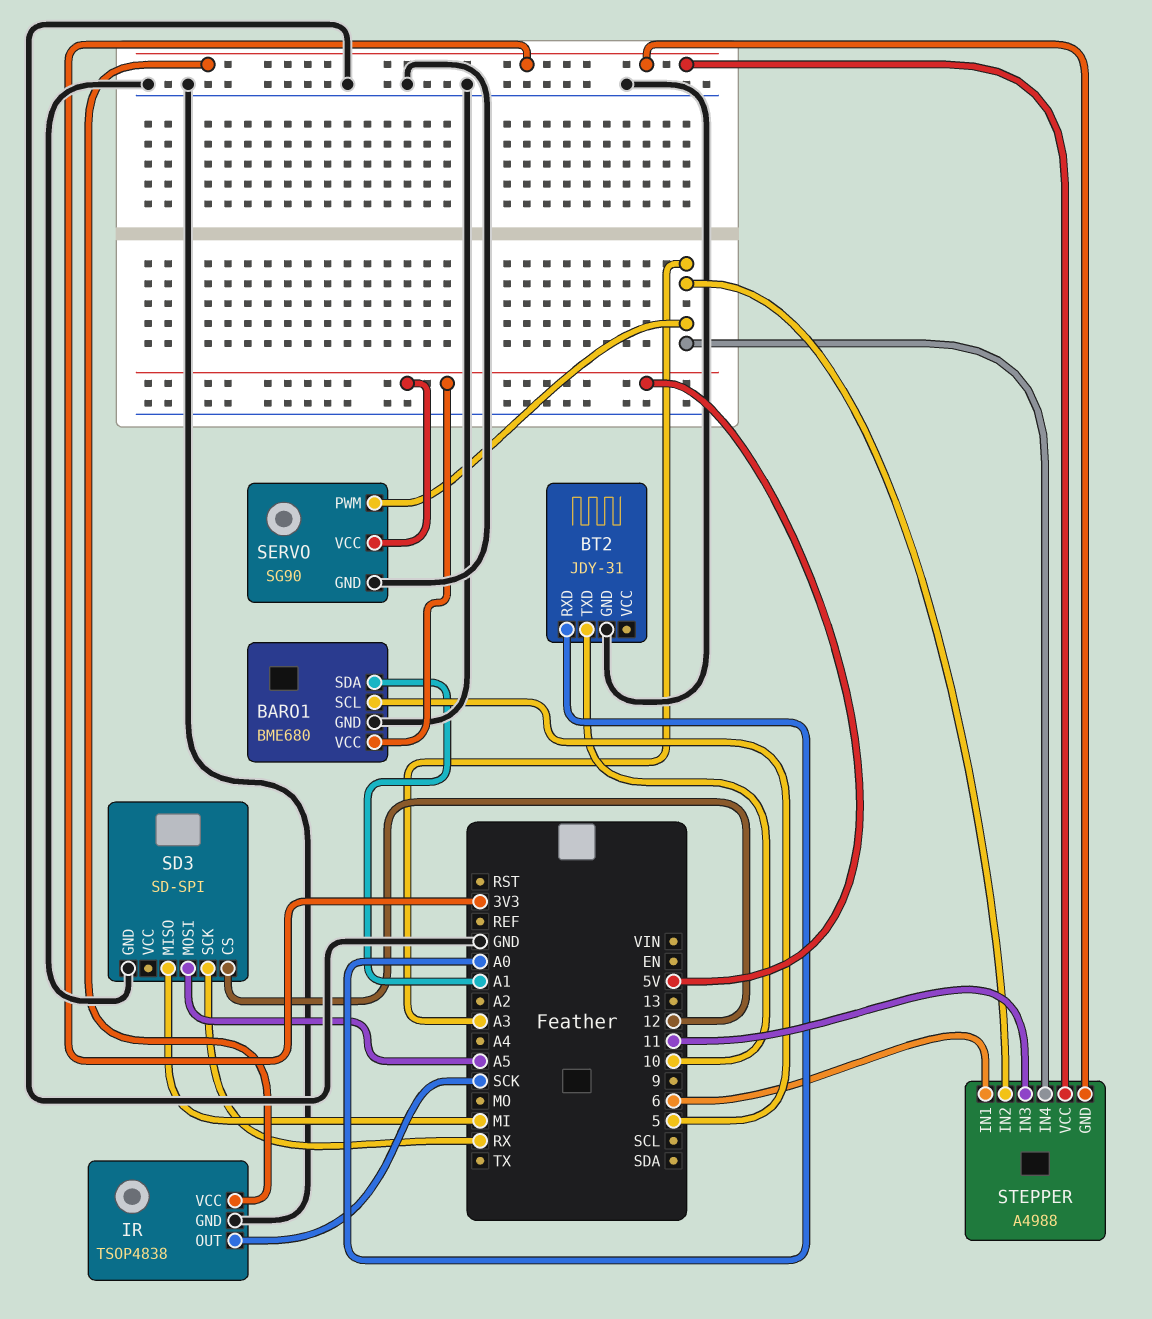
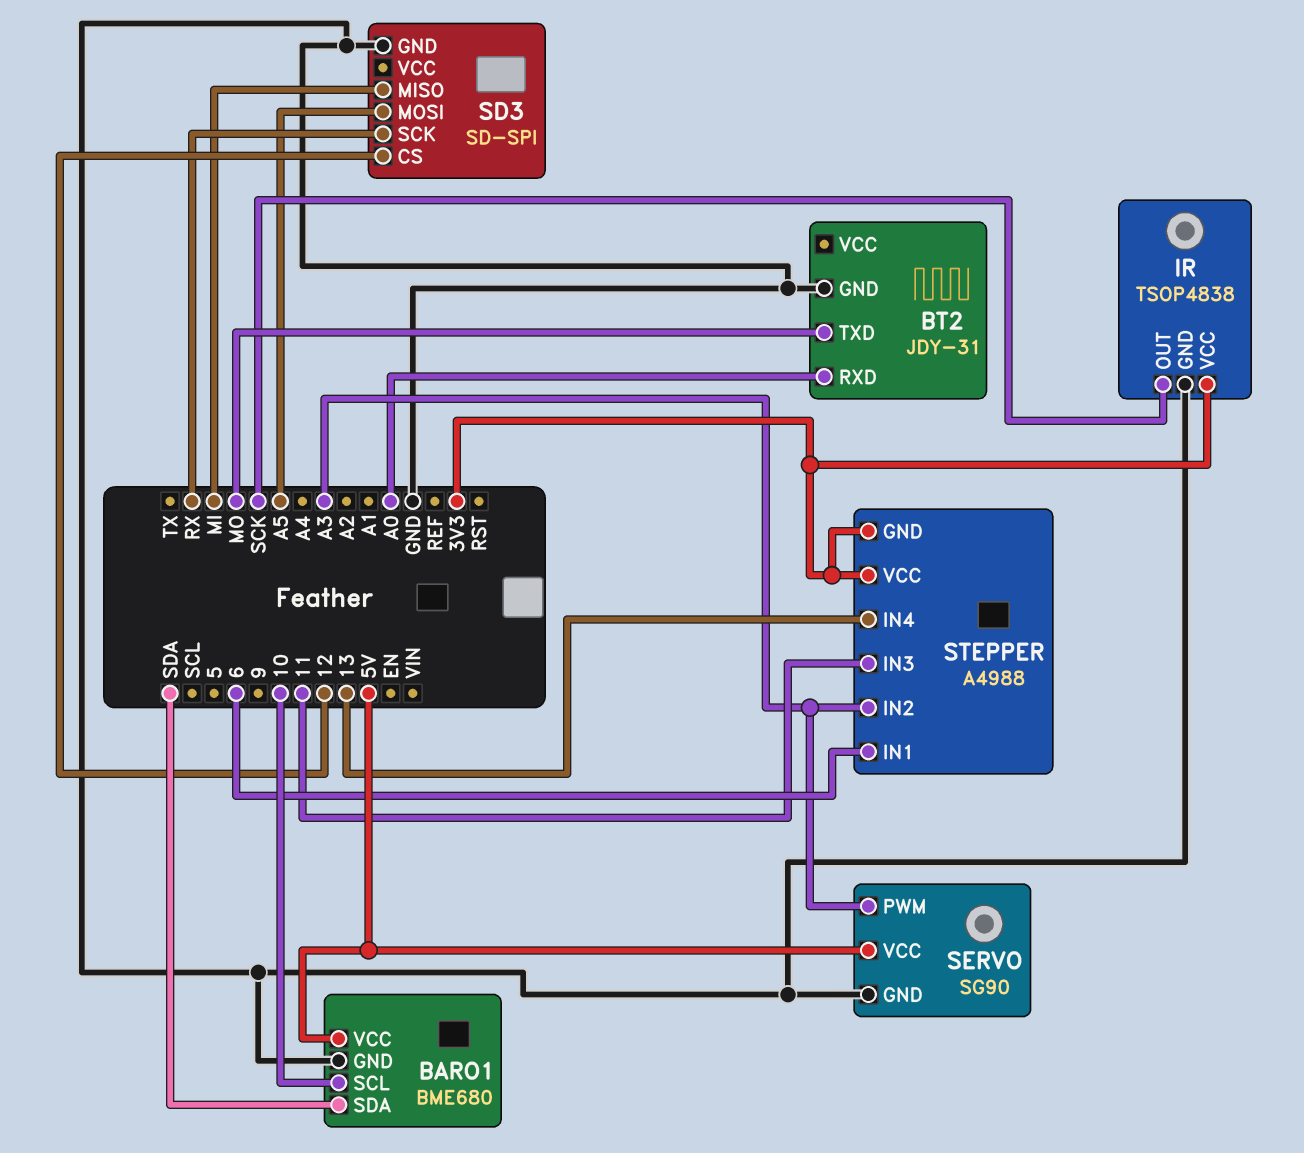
BARO1 pin SCL: 5 -> 10
BARO1 pin SDA: A1 -> SDA
BT2 pin TXD: 10 -> MO
STEPPER pin IN4: A3 -> 13

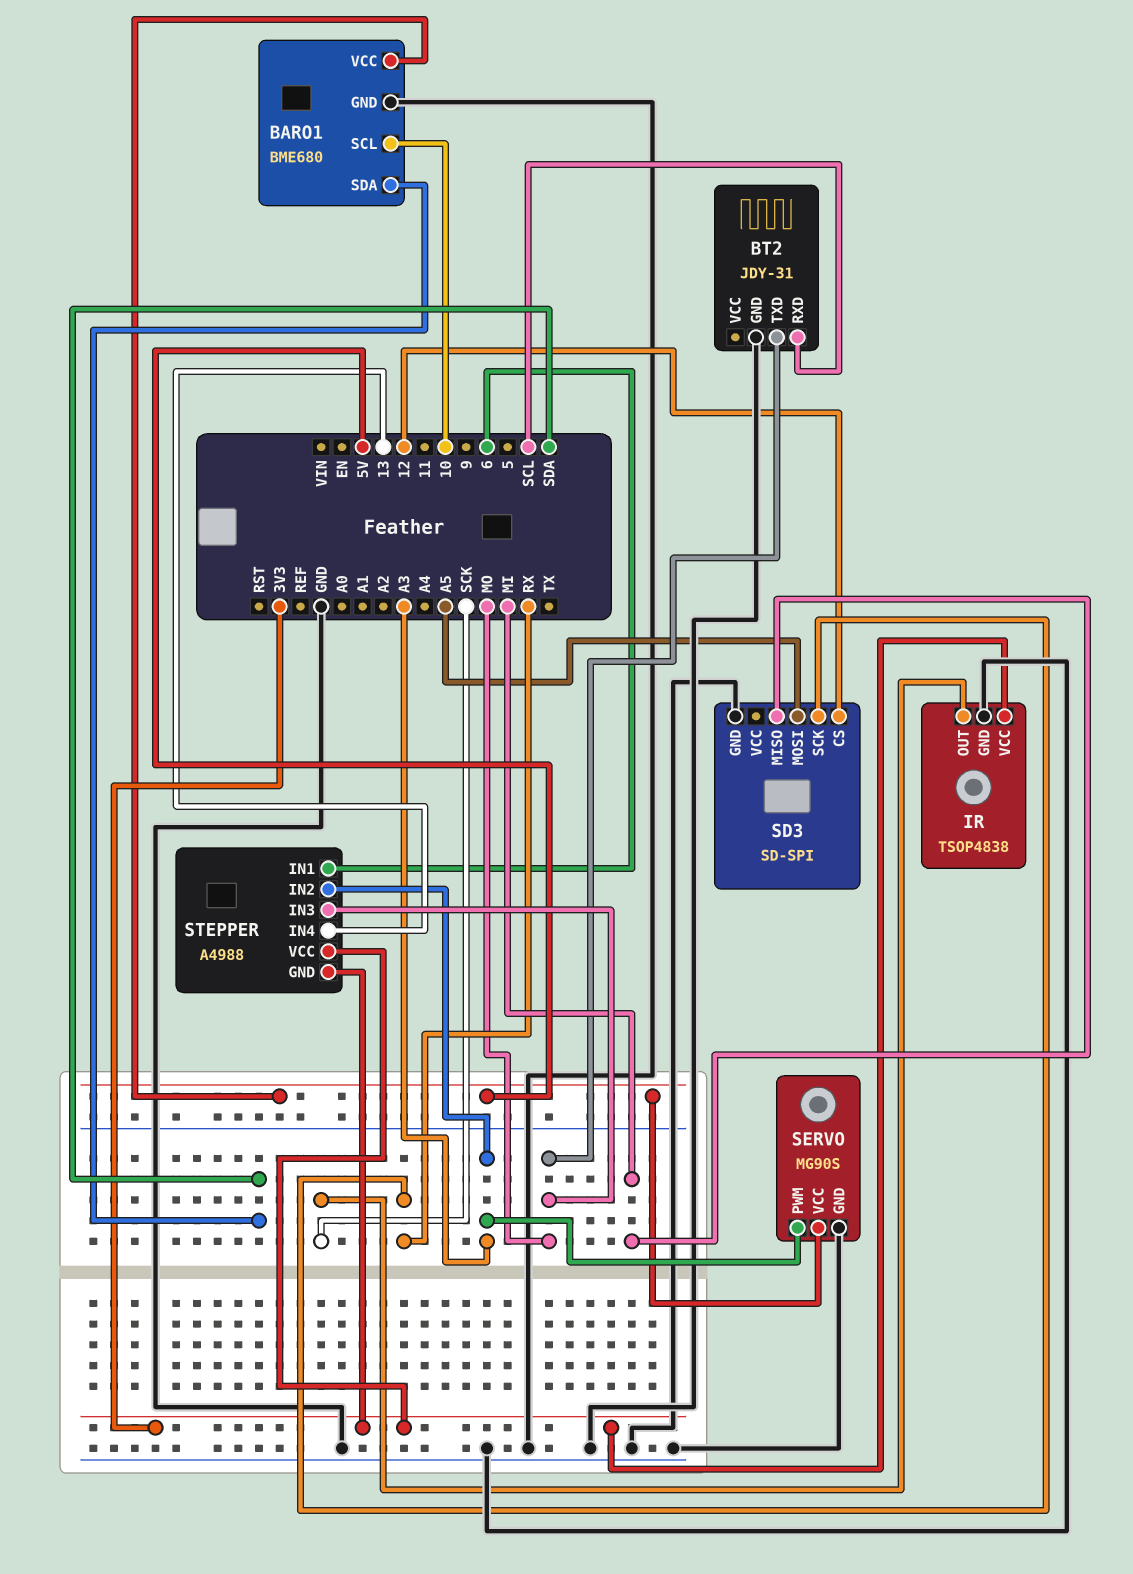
BT2 pin RXD: A0 -> SCL
SERVO: SG90 -> MG90S
STEPPER pin IN3: 11 -> MO

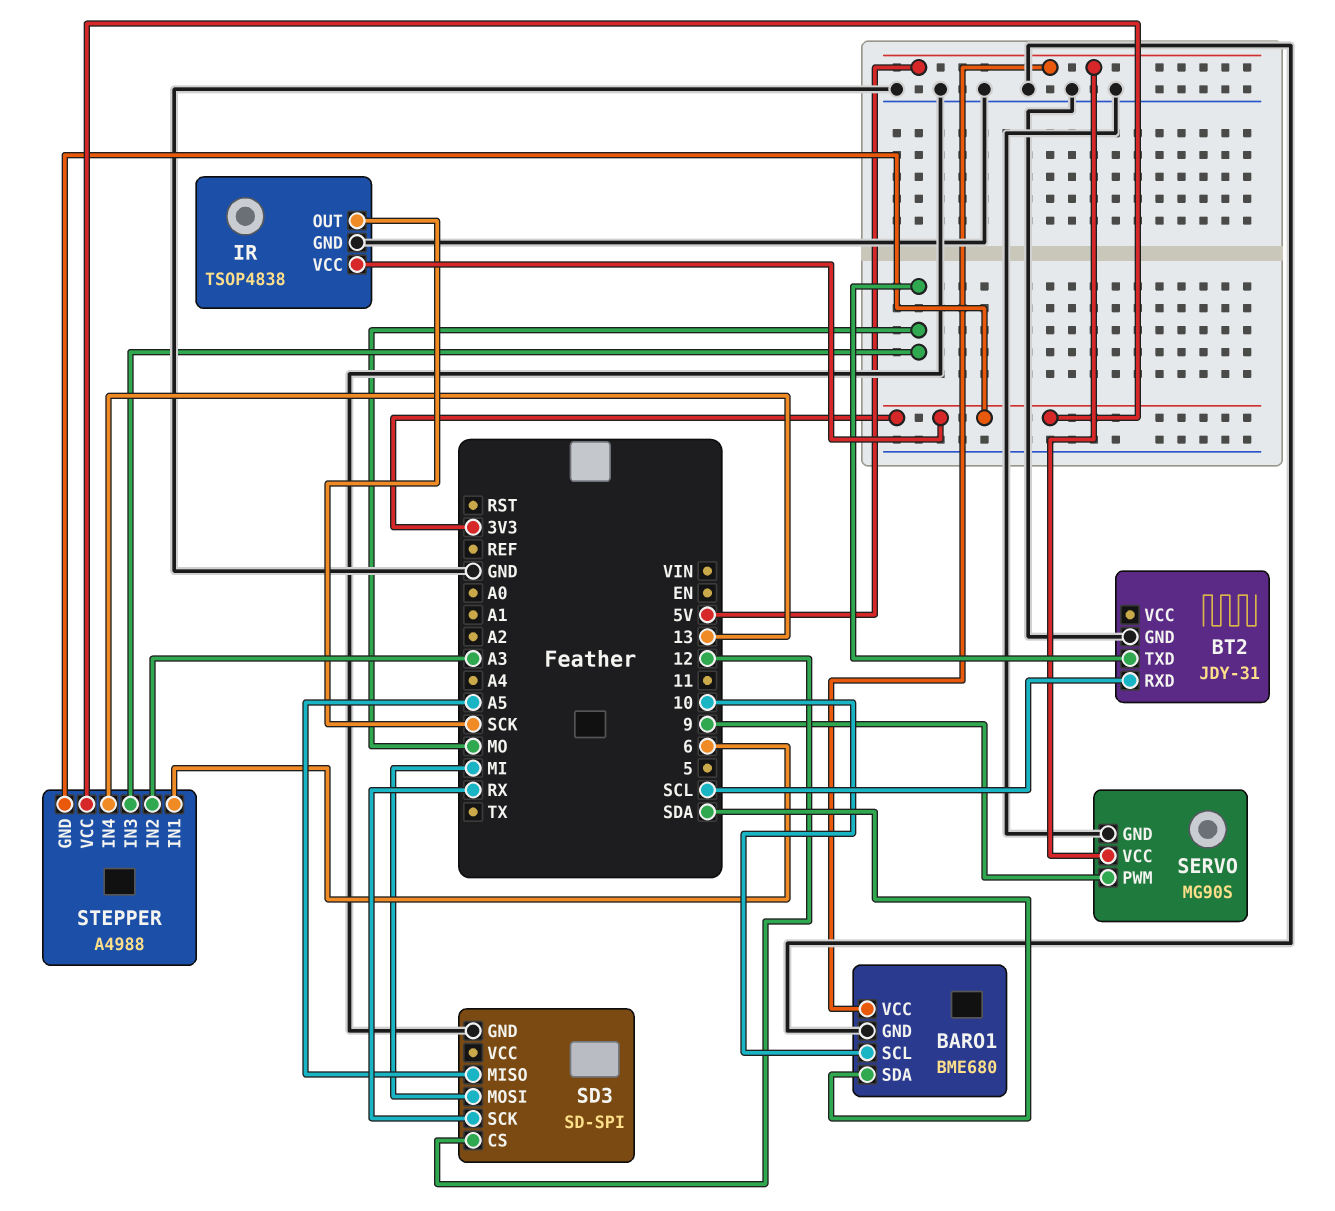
SD3 pin MISO: MI -> A5
SD3 pin MOSI: A5 -> MI
SERVO pin PWM: A3 -> 9

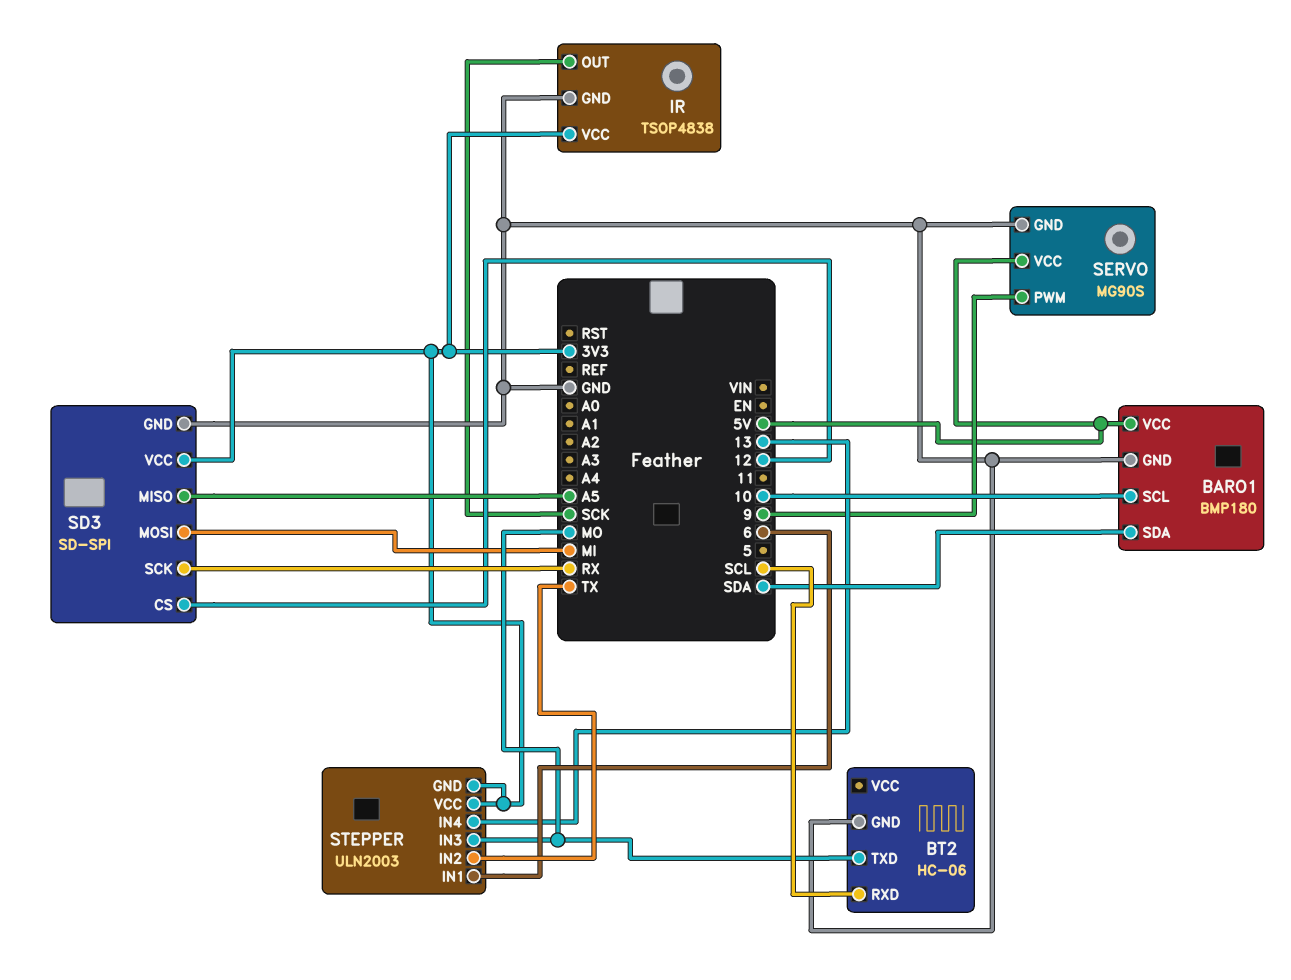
BARO1: BME680 -> BMP180
BT2: JDY-31 -> HC-06
SD3 pin VCC: none -> 3V3
STEPPER: A4988 -> ULN2003
STEPPER pin IN2: A3 -> TX

